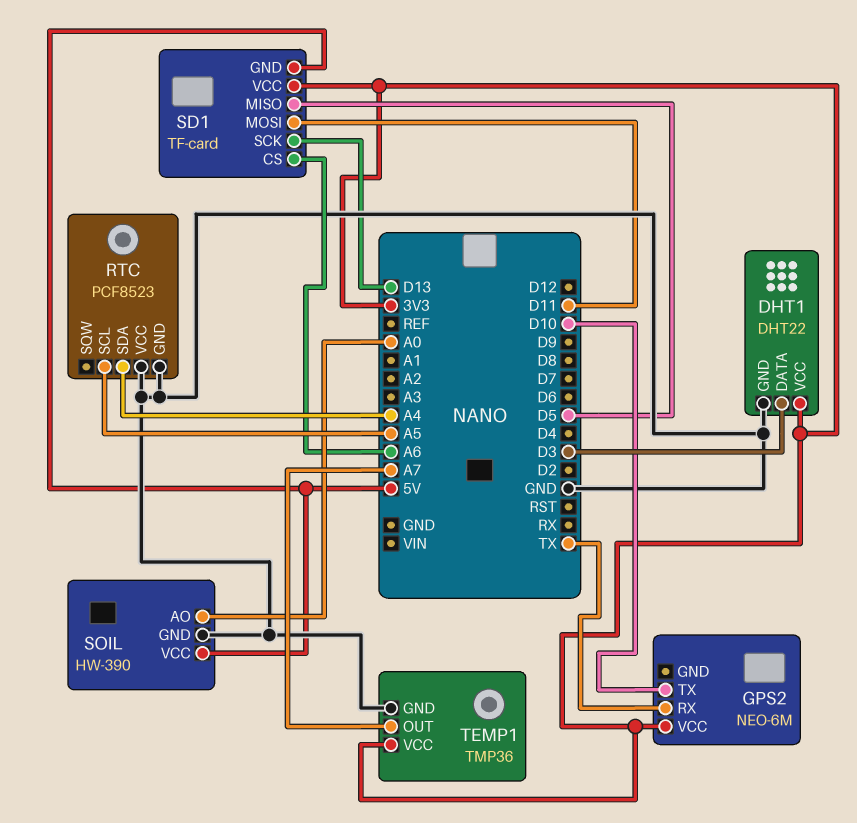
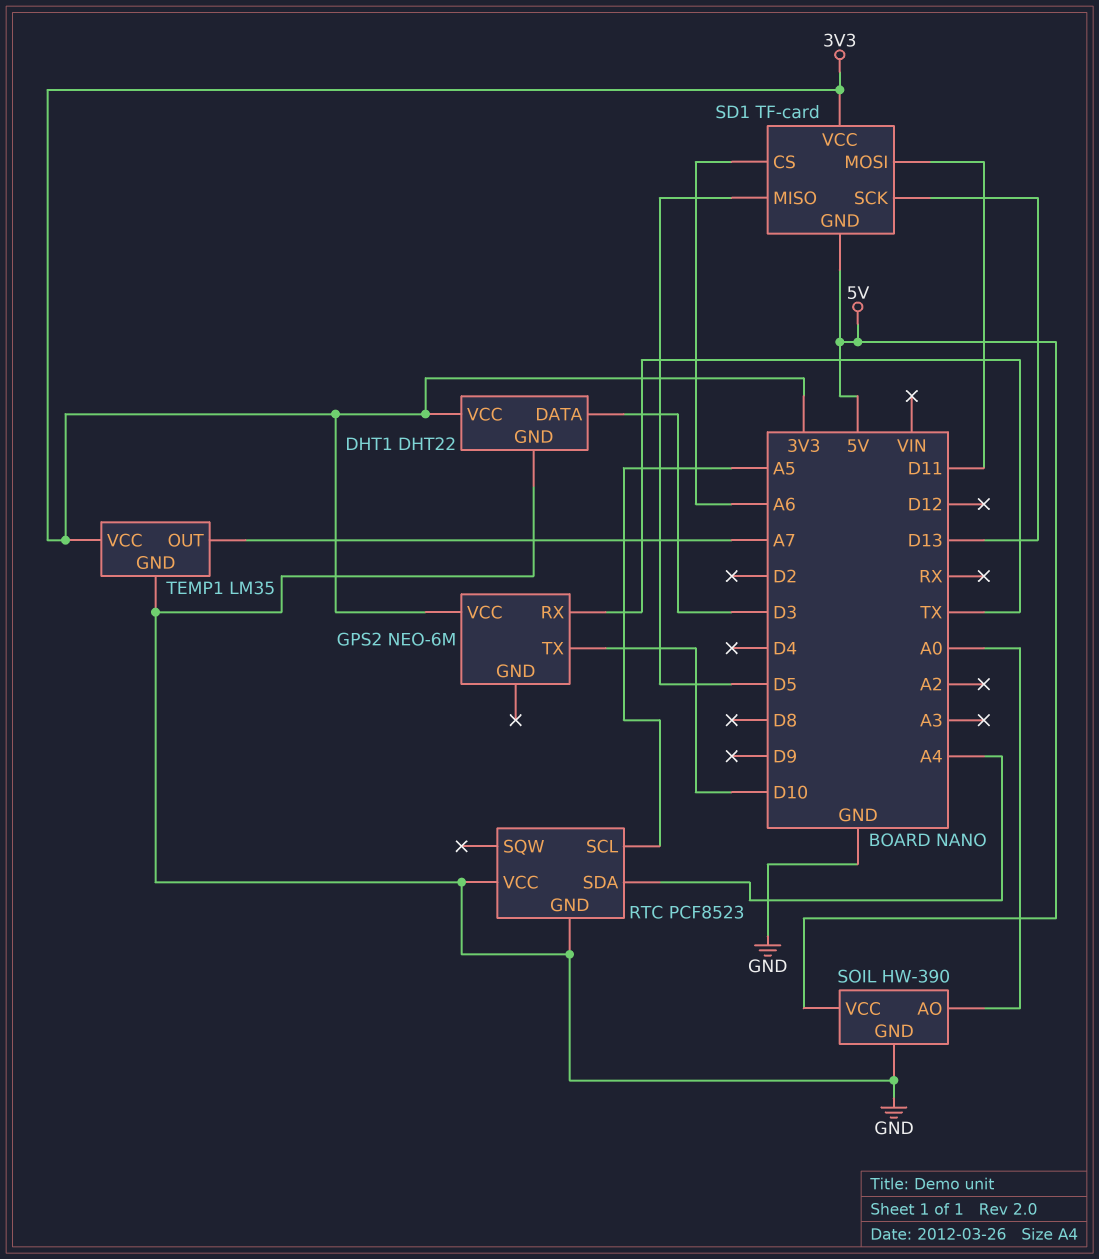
TEMP1: TMP36 -> LM35

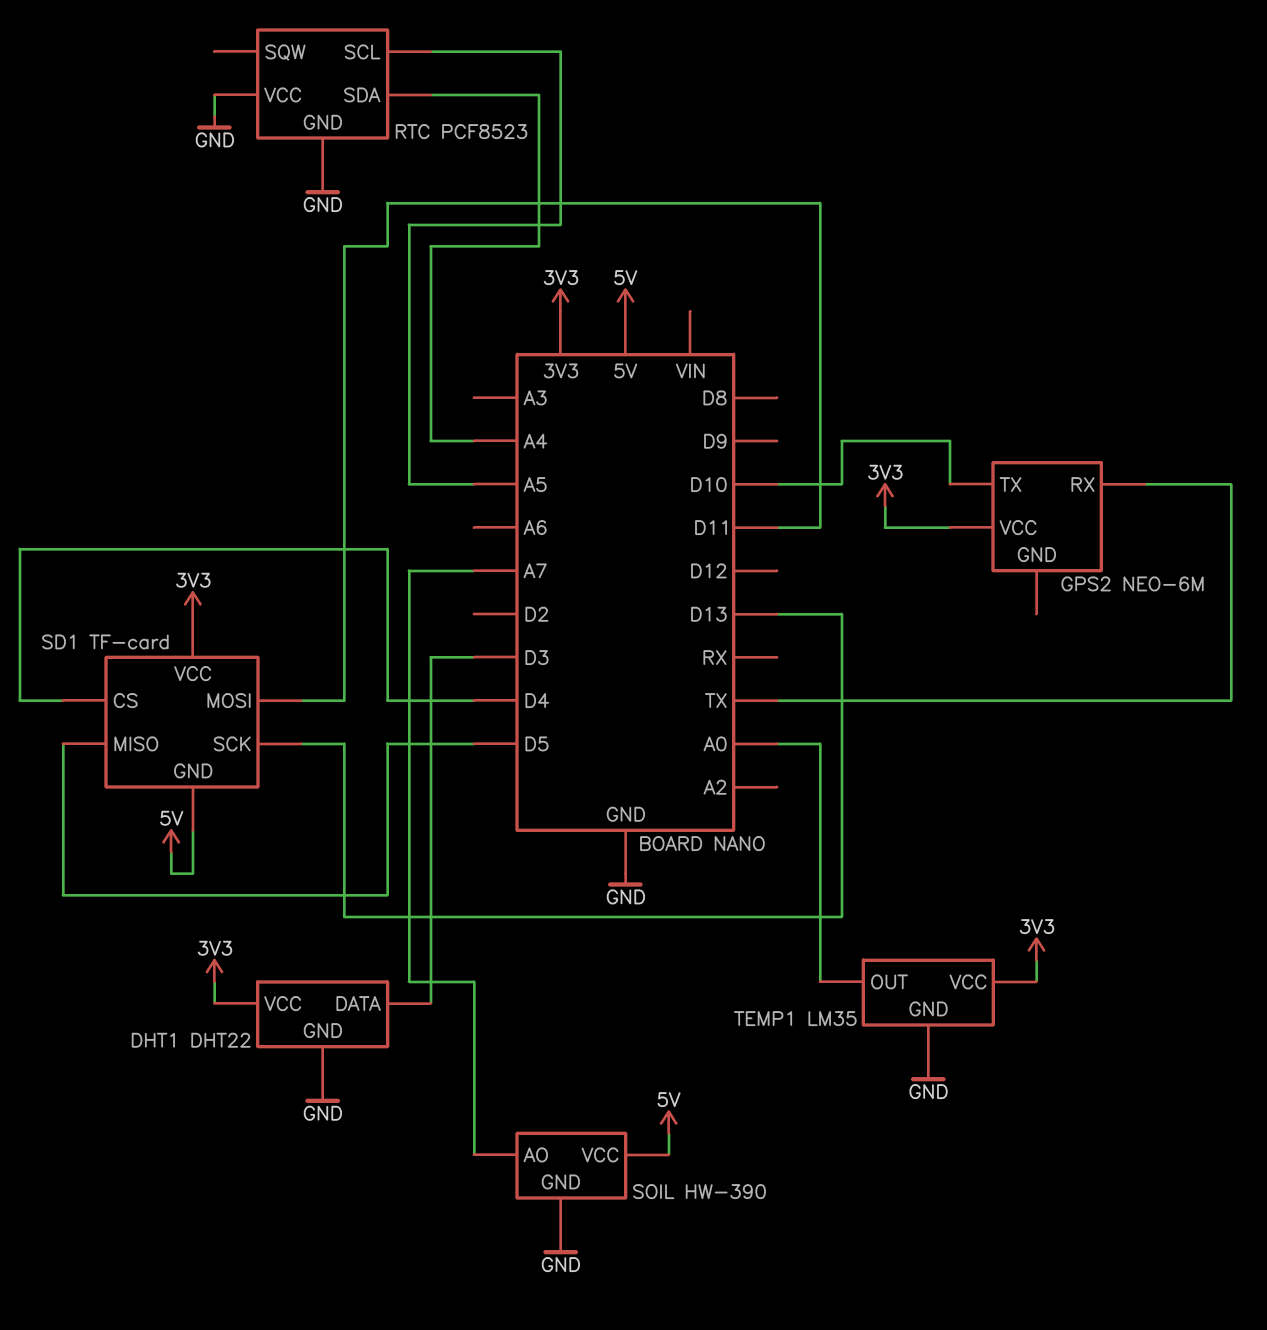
SD1 pin CS: A6 -> D4
SOIL pin AO: A0 -> A7
TEMP1 pin OUT: A7 -> A0

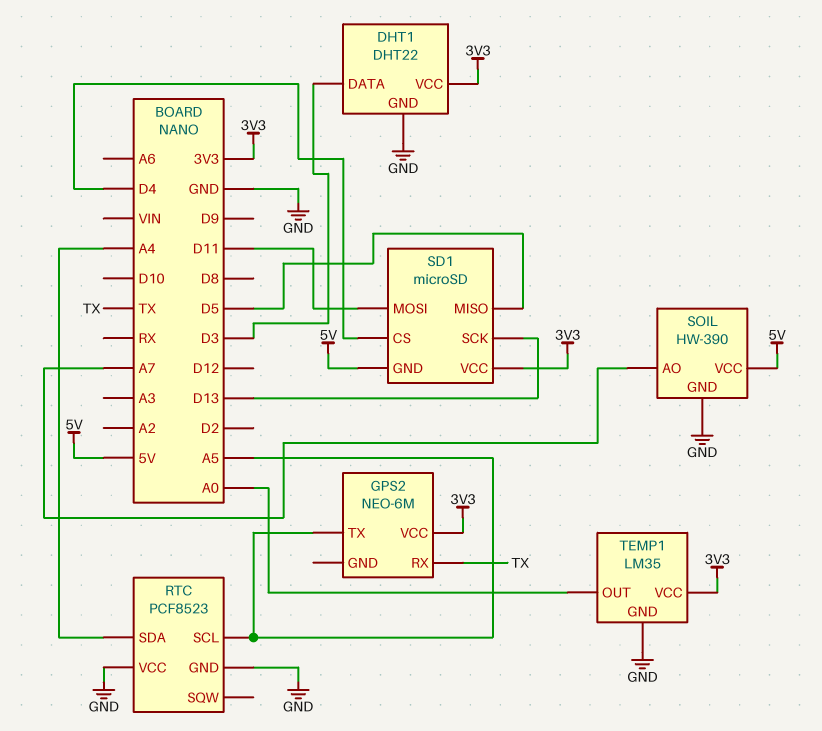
GPS2 pin TX: D10 -> A5
SD1: TF-card -> microSD

